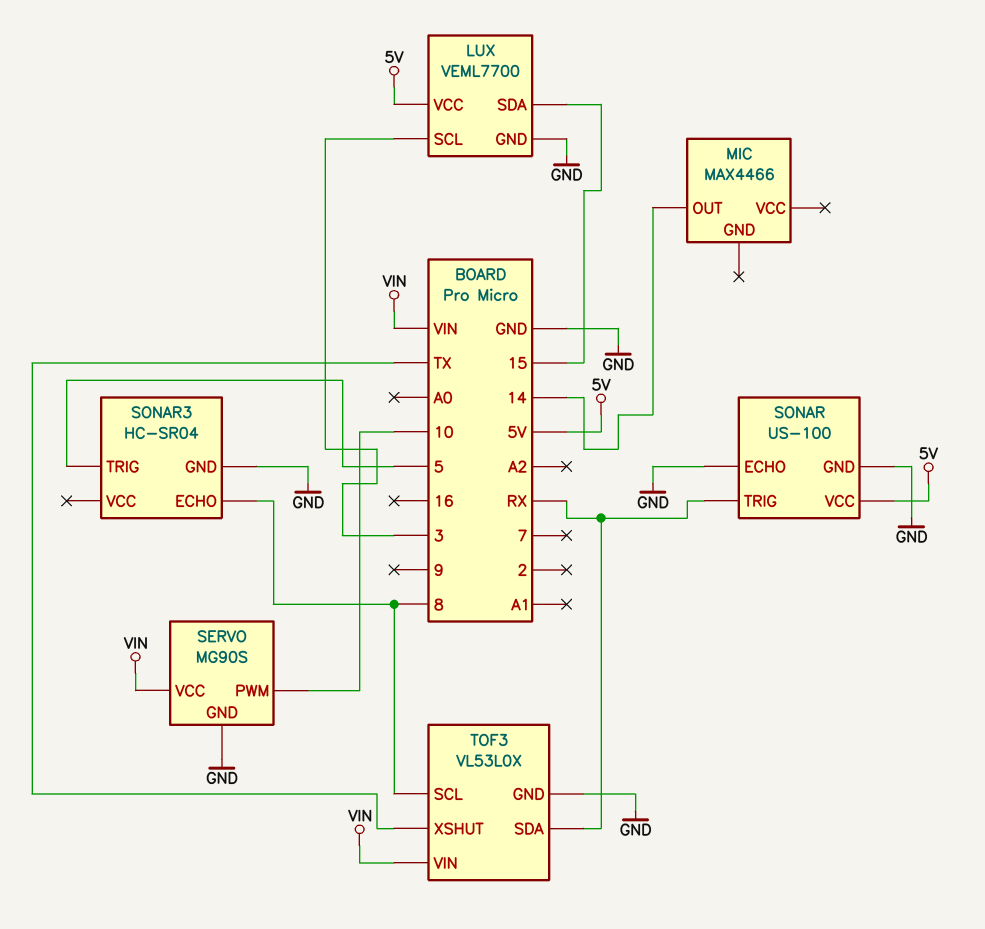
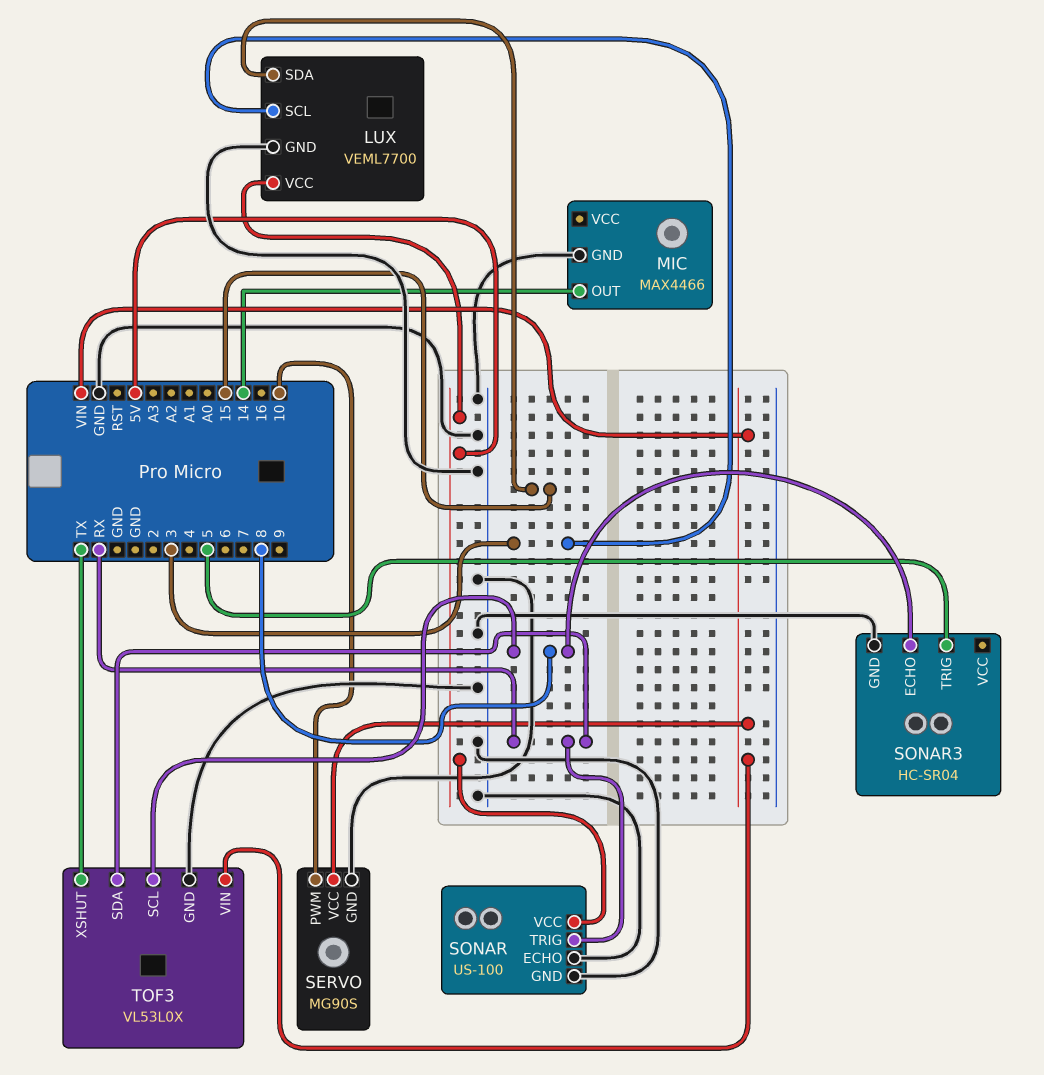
MIC pin GND: none -> GND

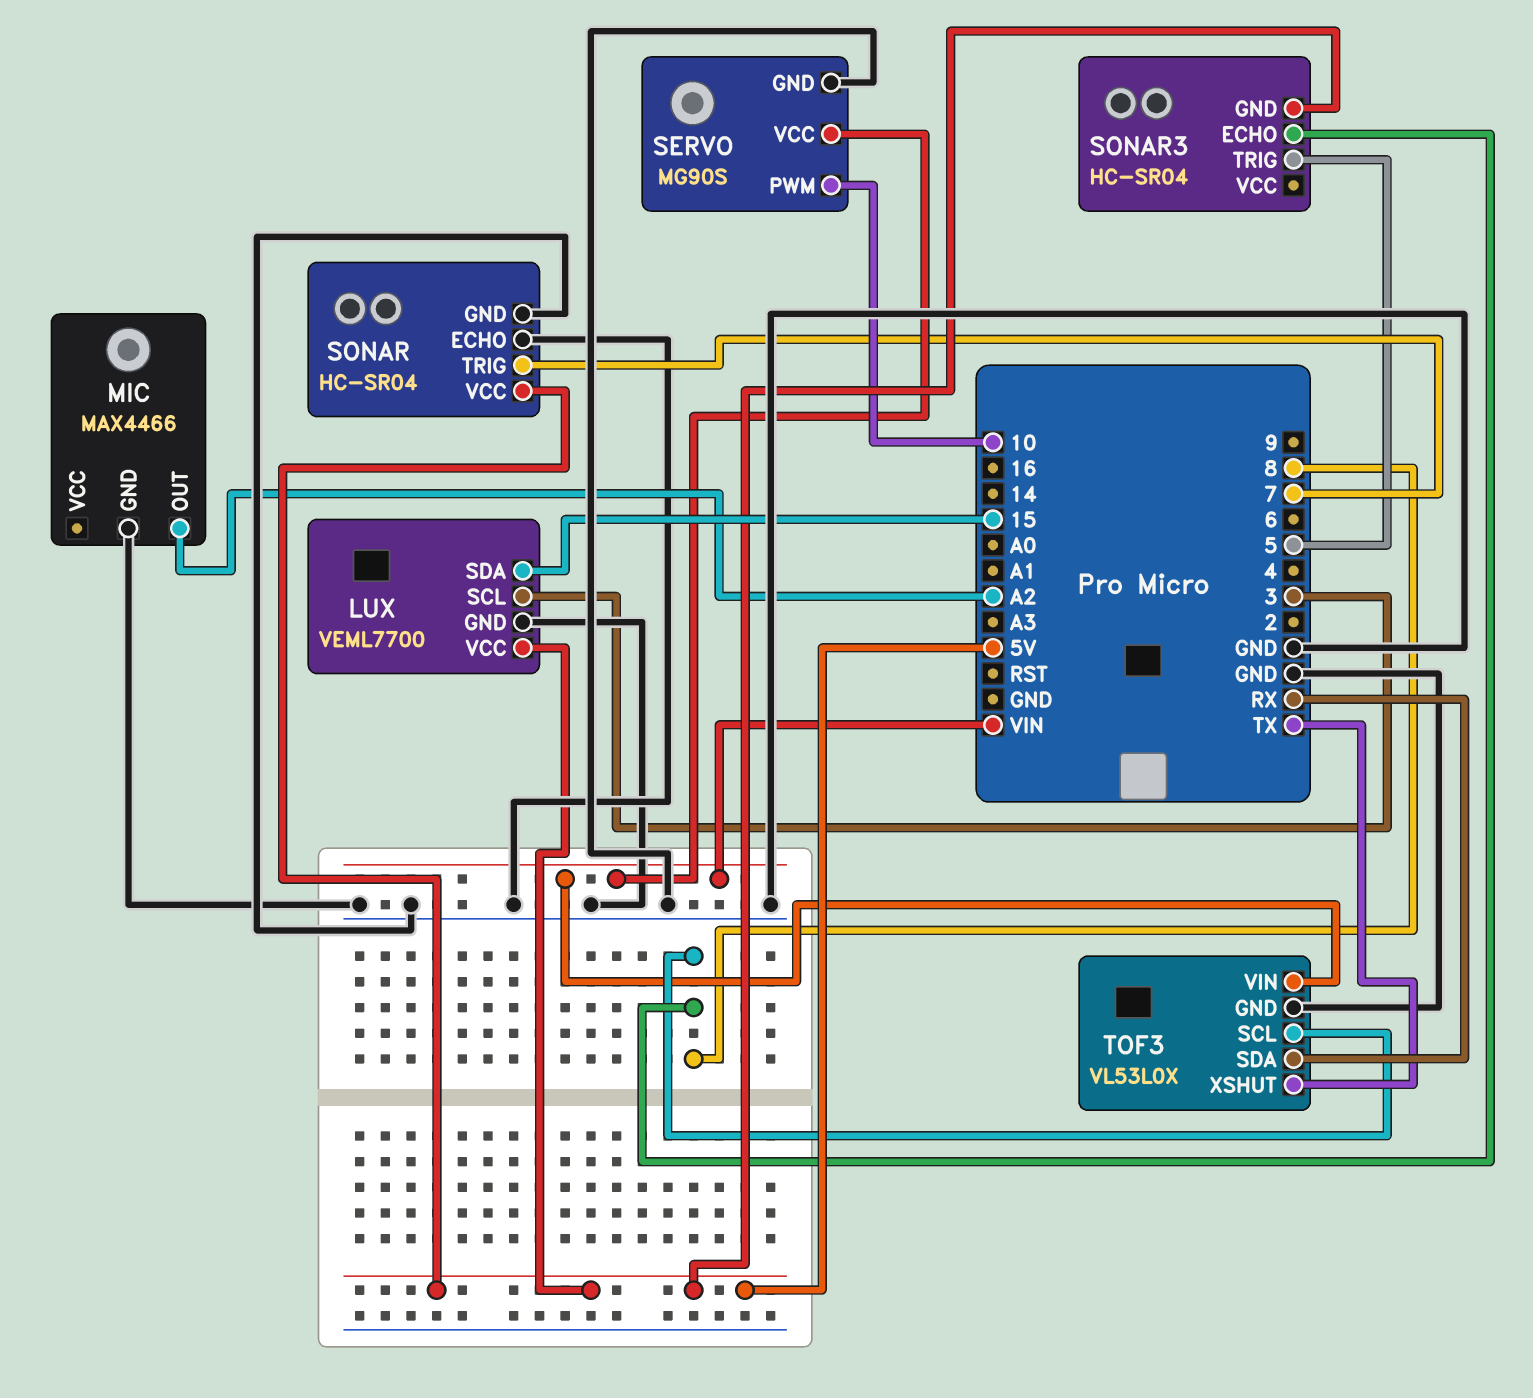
MIC pin OUT: 14 -> A2
SONAR: US-100 -> HC-SR04
SONAR pin TRIG: RX -> 7
SONAR3 pin GND: GND -> 5V

